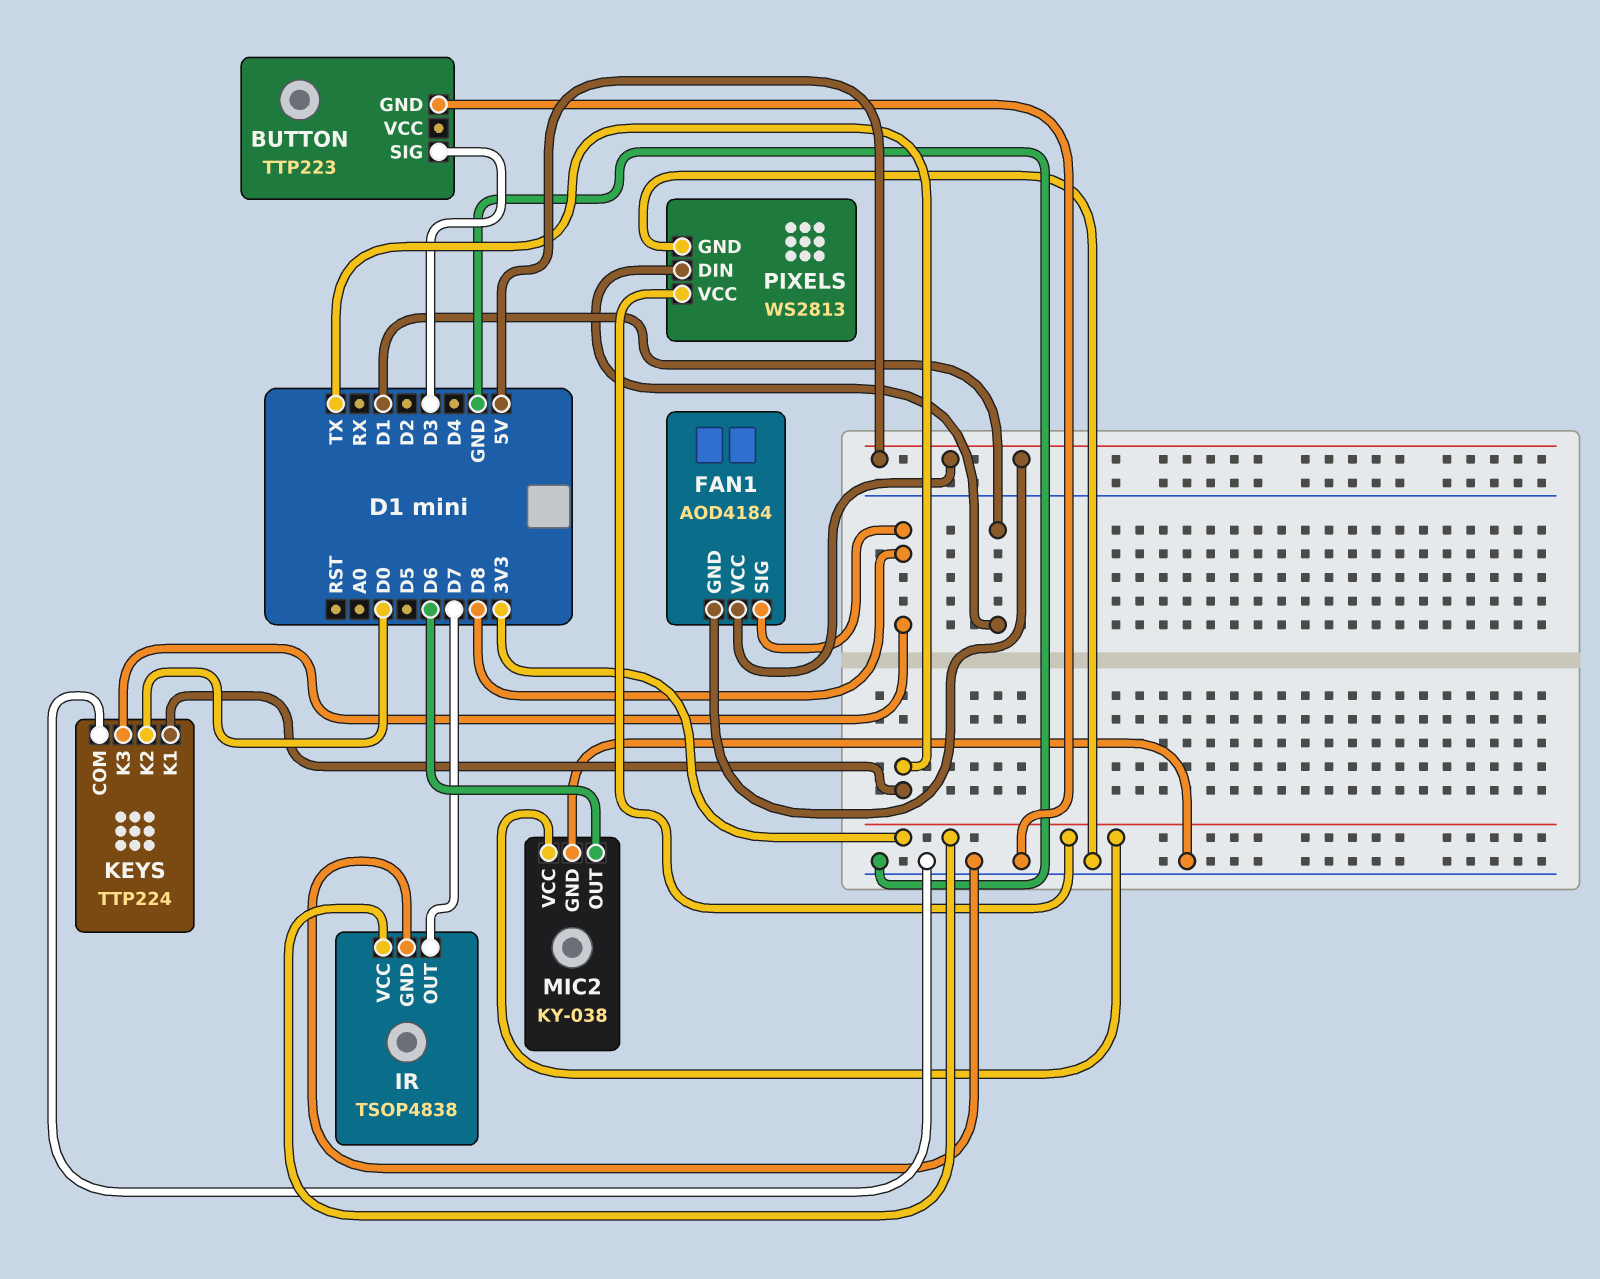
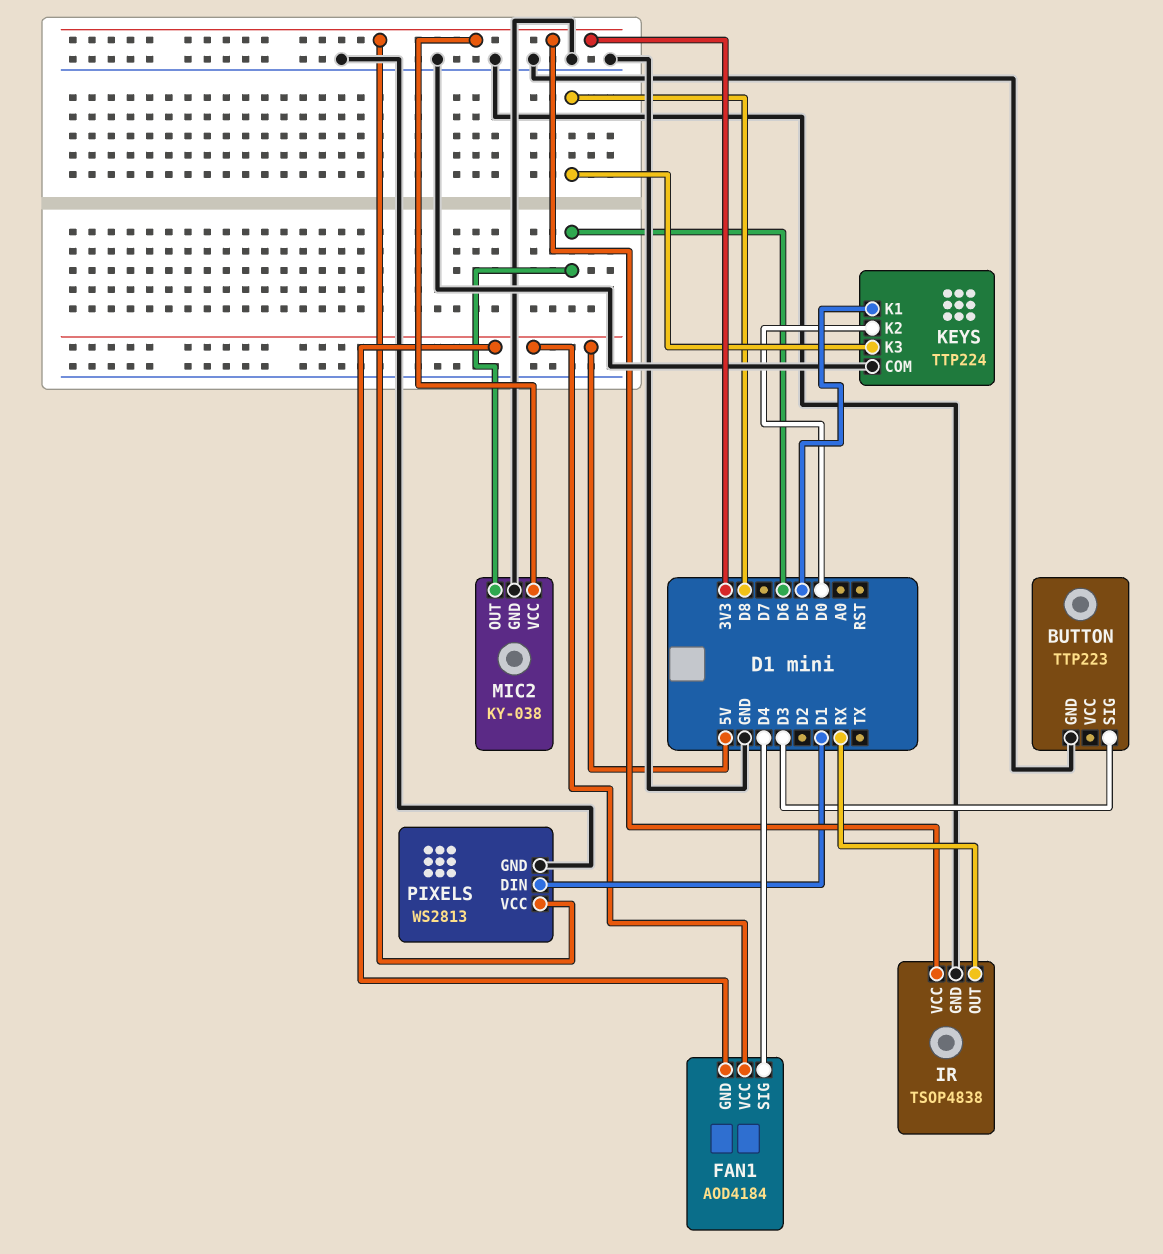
FAN1 pin SIG: D8 -> D4
IR pin OUT: D7 -> RX
KEYS pin K1: TX -> D5

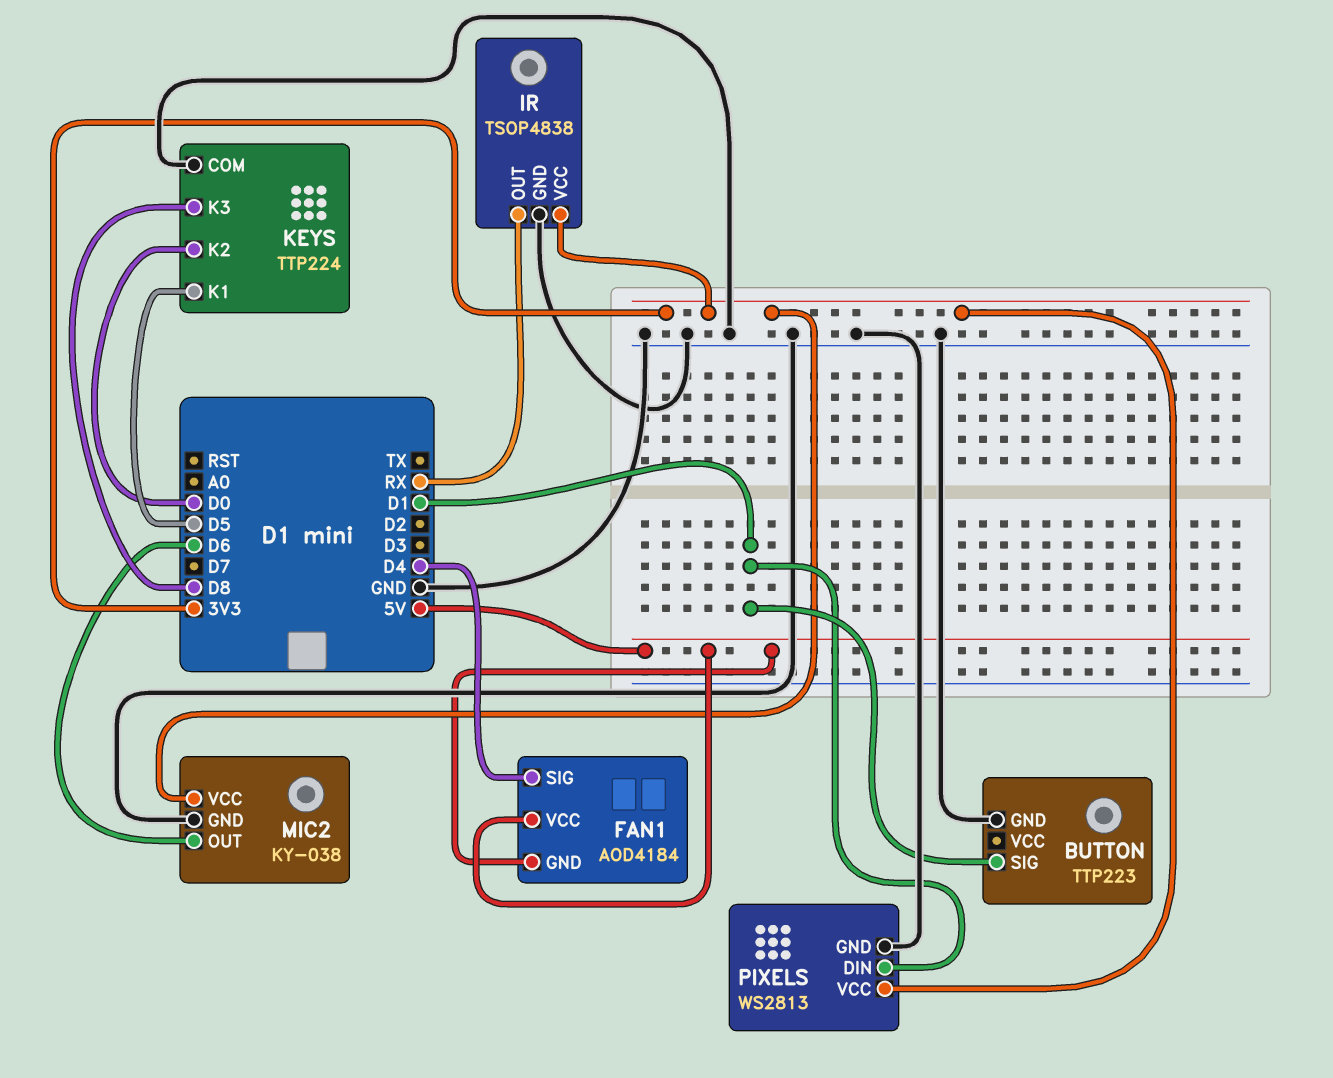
BUTTON pin SIG: D3 -> D1

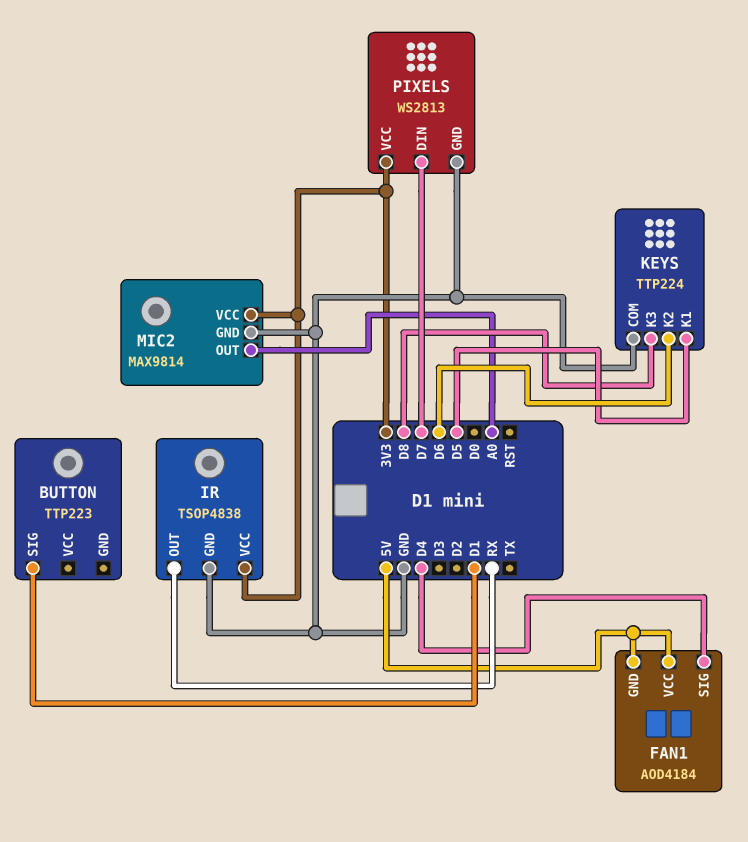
BUTTON pin GND: GND -> none
KEYS pin K2: D0 -> D6
MIC2: KY-038 -> MAX9814
MIC2 pin OUT: D6 -> A0
PIXELS pin DIN: D1 -> D7

